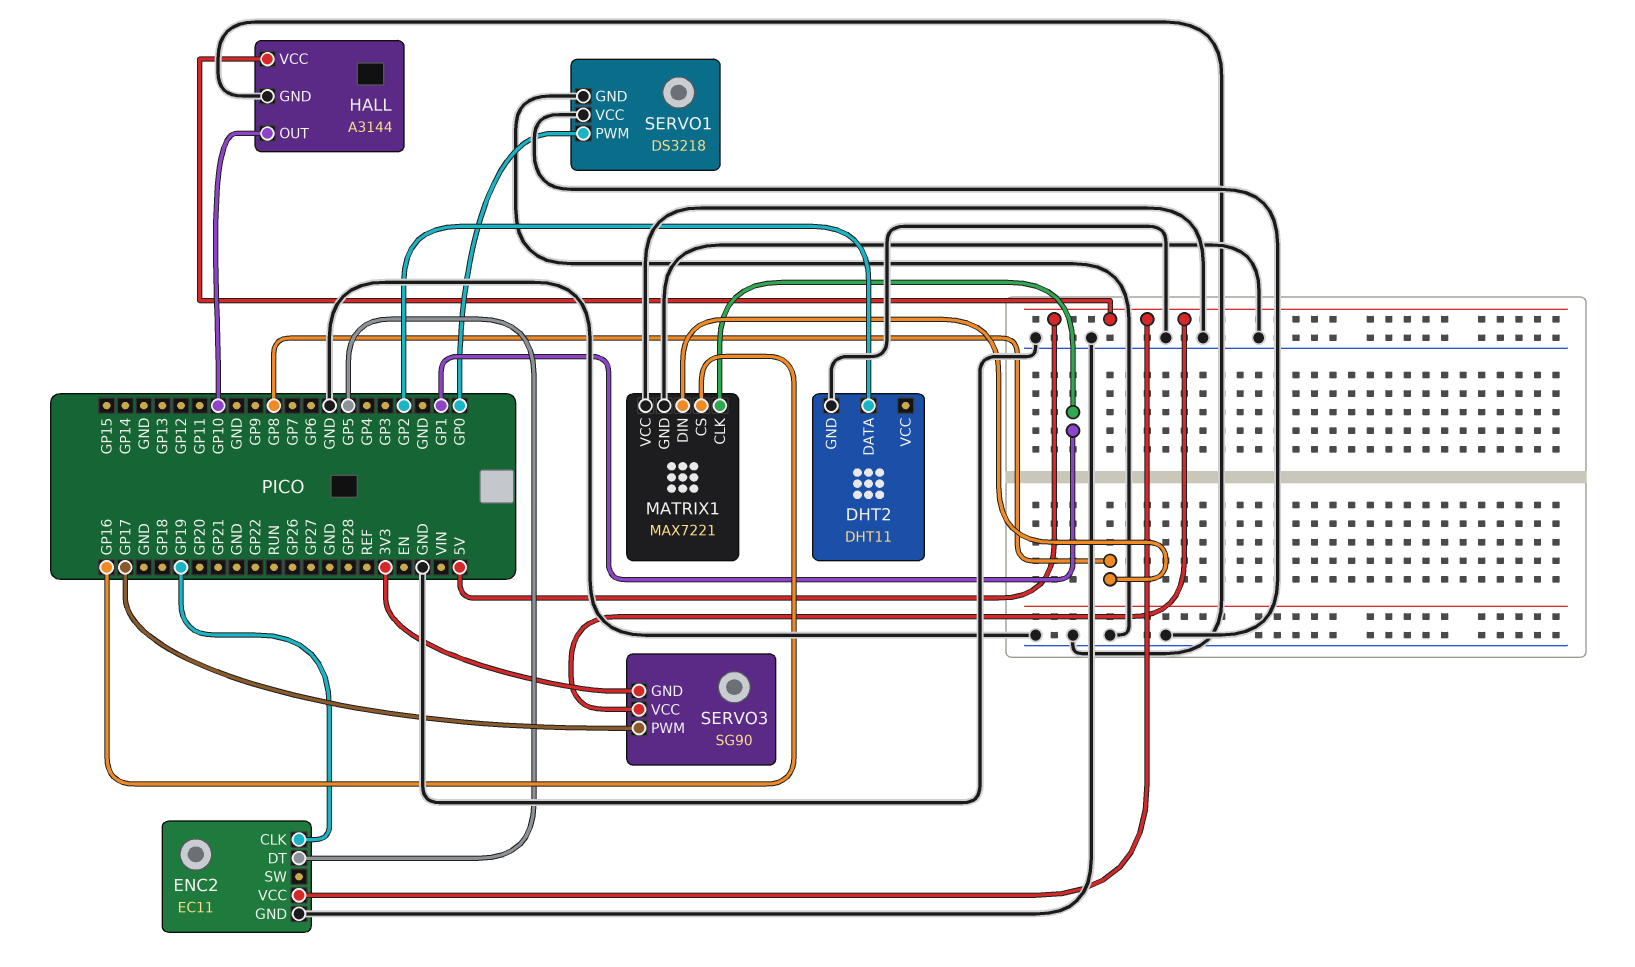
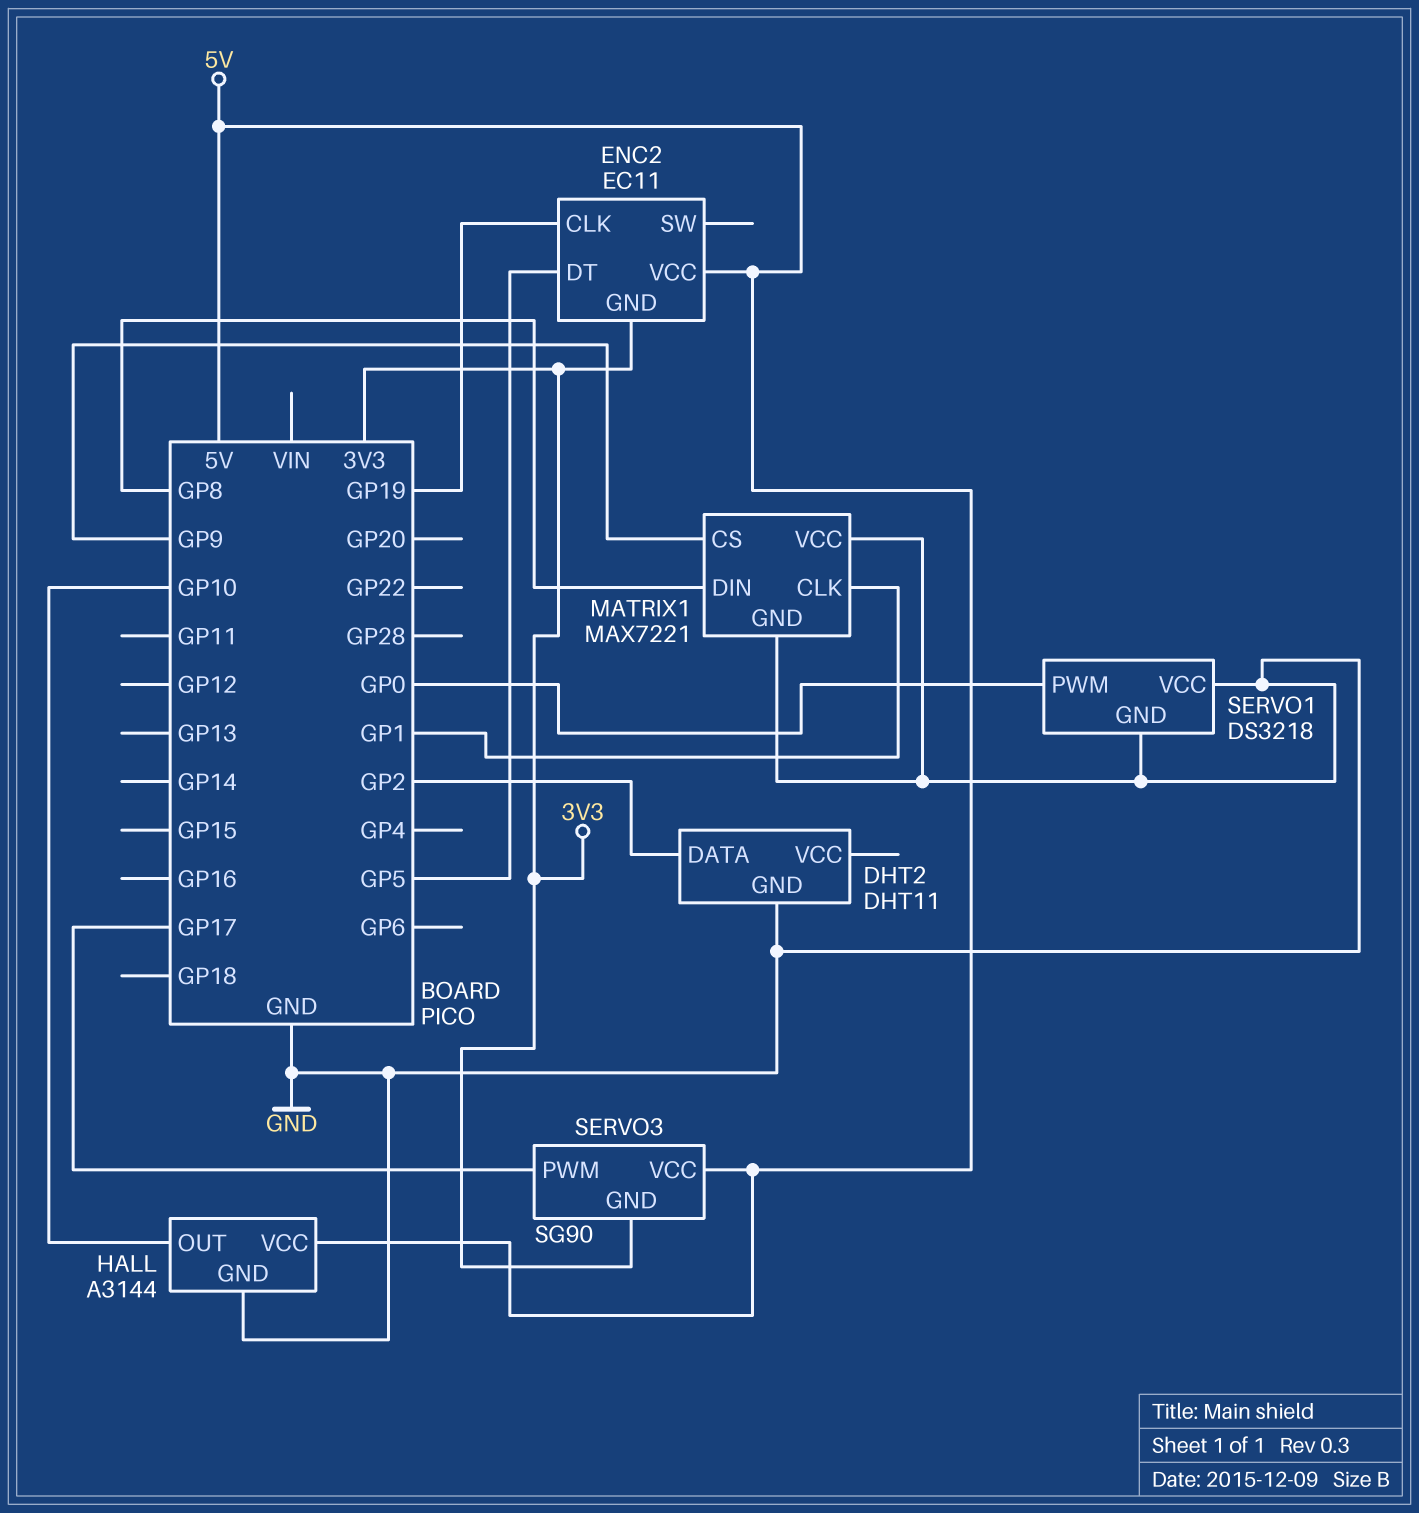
ENC2 pin GND: GND -> 3V3
MATRIX1 pin CS: GP16 -> GP9

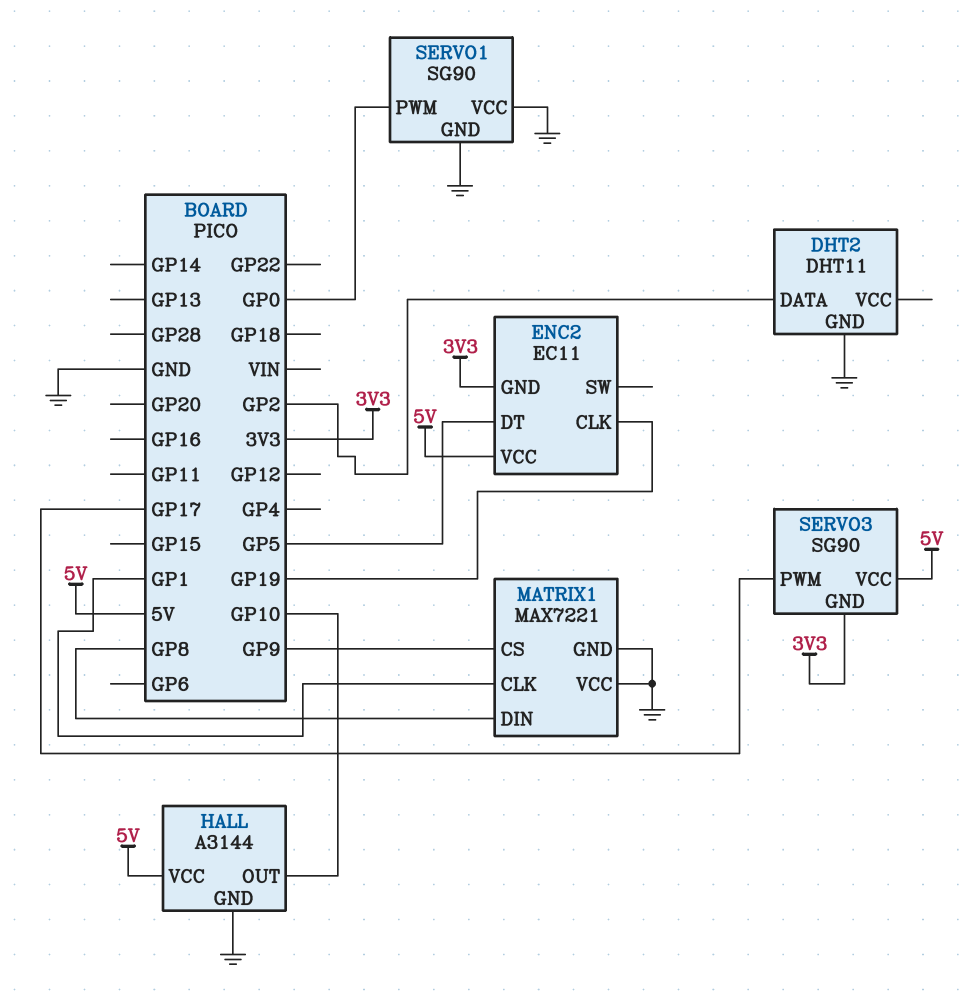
SERVO1: DS3218 -> SG90

